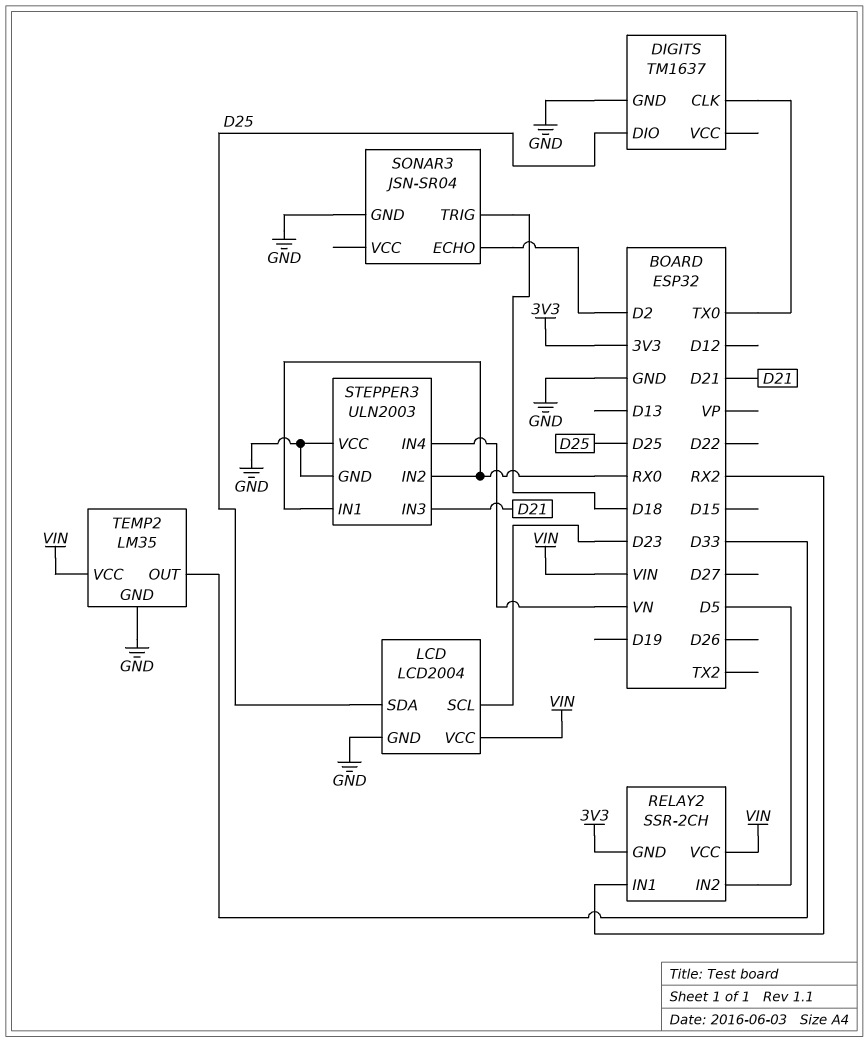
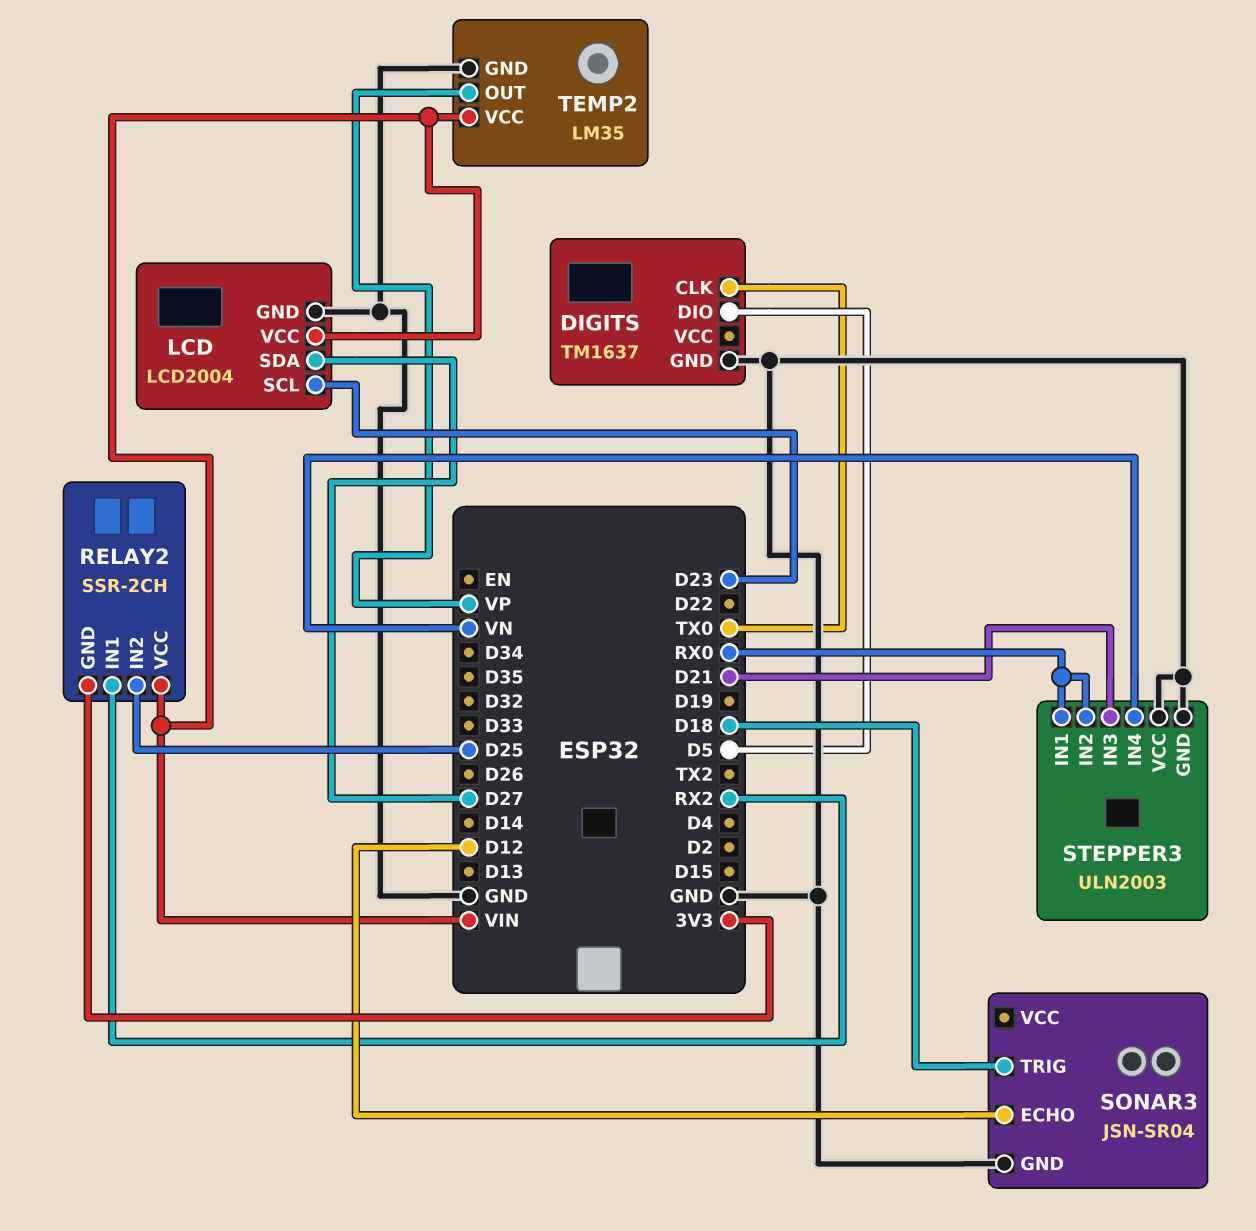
DIGITS pin DIO: D25 -> D5
LCD pin SDA: D25 -> D27
RELAY2 pin IN2: D5 -> D25
SONAR3 pin ECHO: D2 -> D12
TEMP2 pin OUT: D33 -> VP

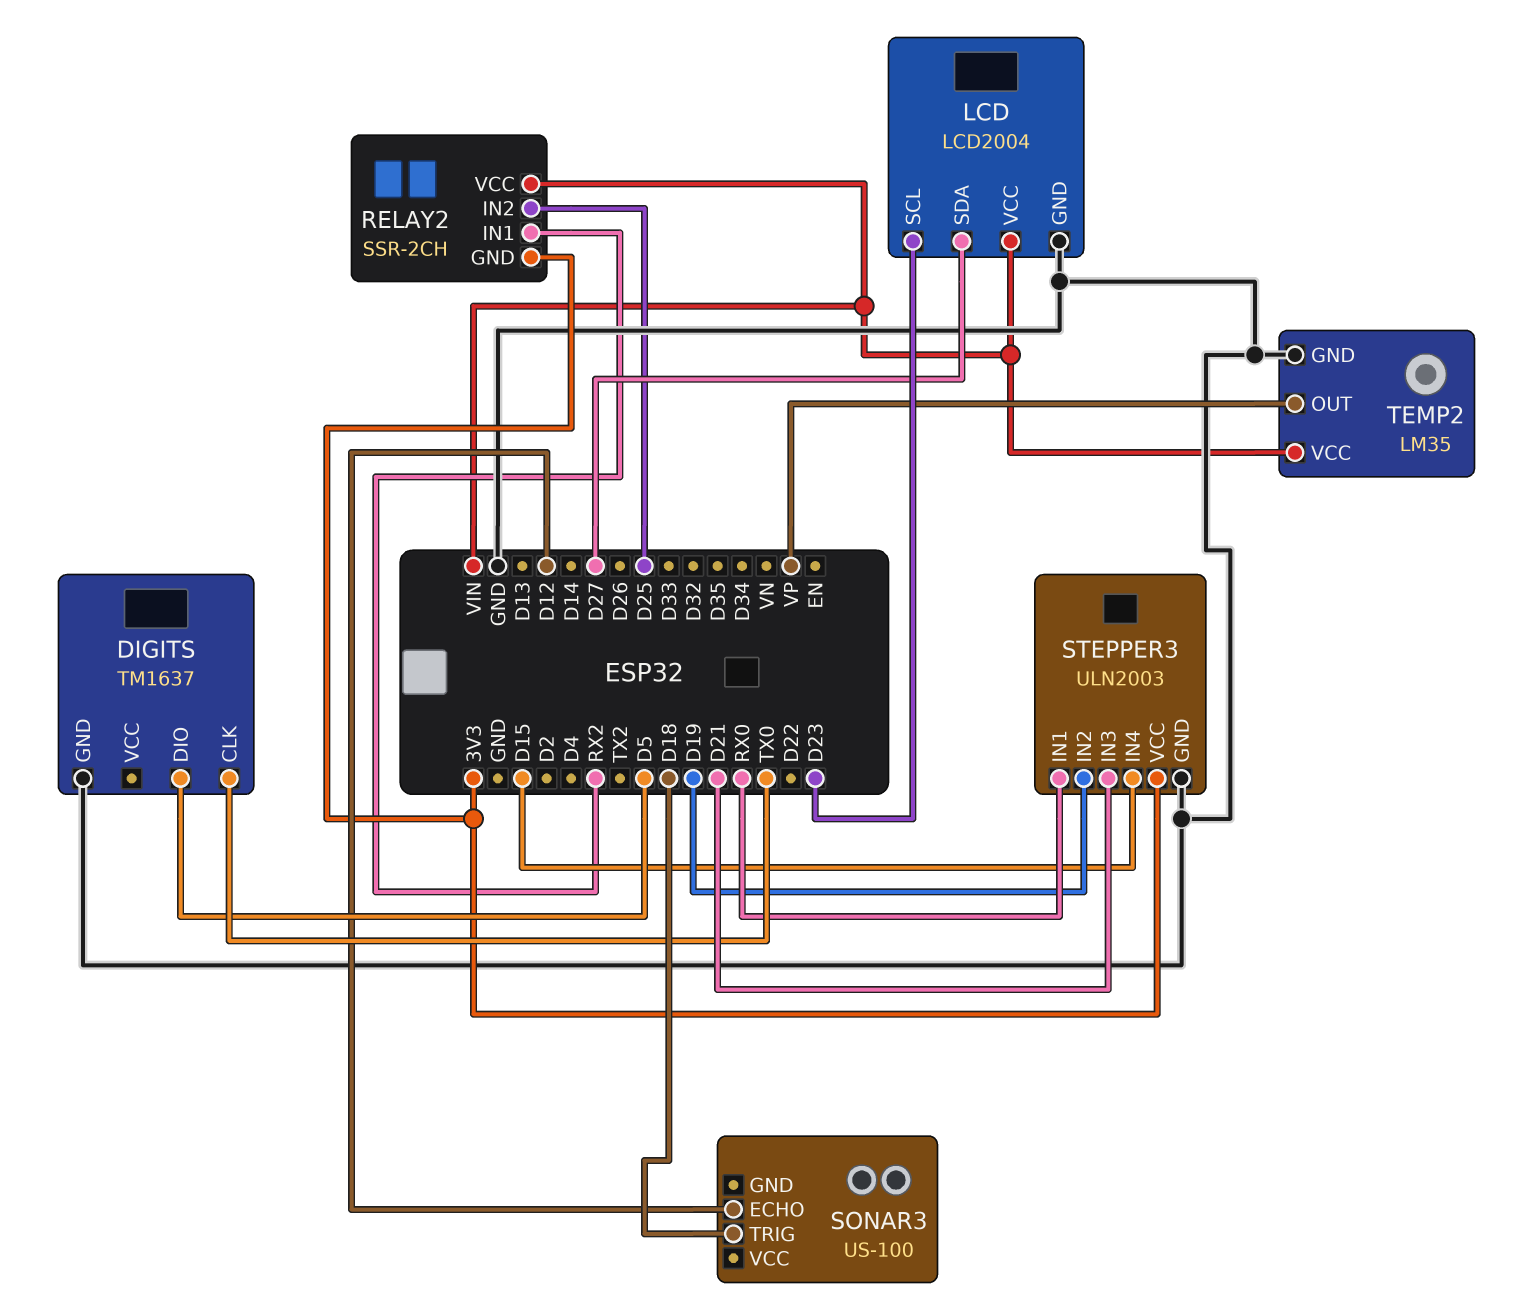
SONAR3: JSN-SR04 -> US-100
SONAR3 pin GND: GND -> none
STEPPER3 pin IN2: RX0 -> D19
STEPPER3 pin IN4: VN -> D15
STEPPER3 pin VCC: GND -> 3V3

